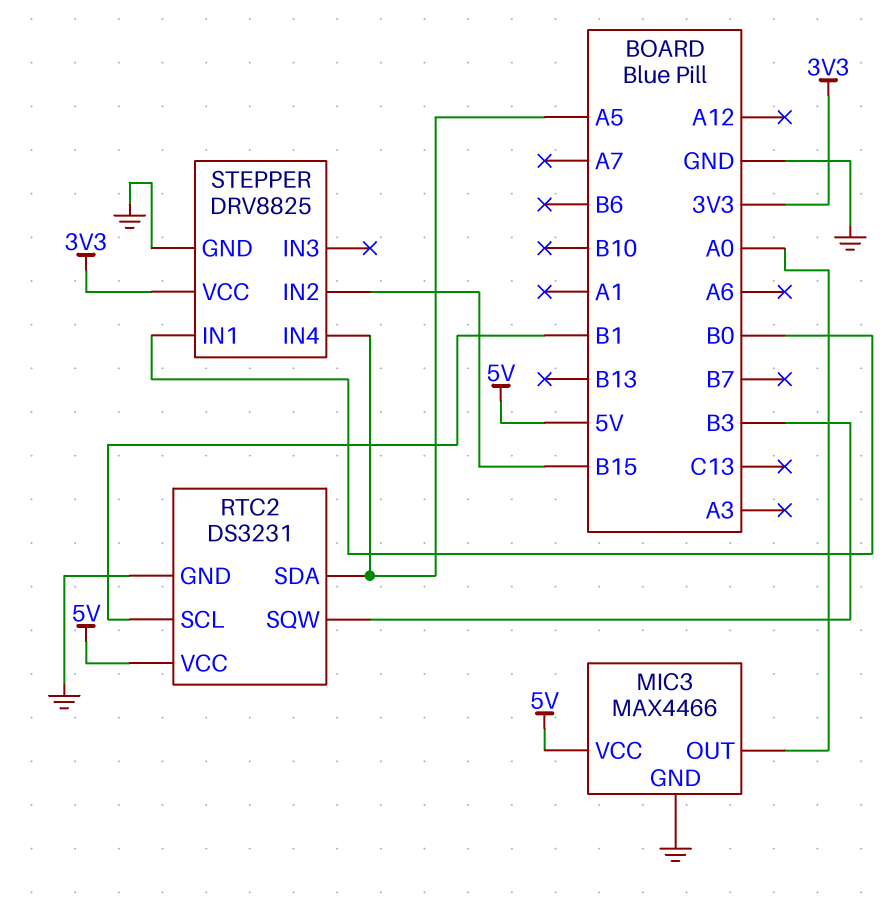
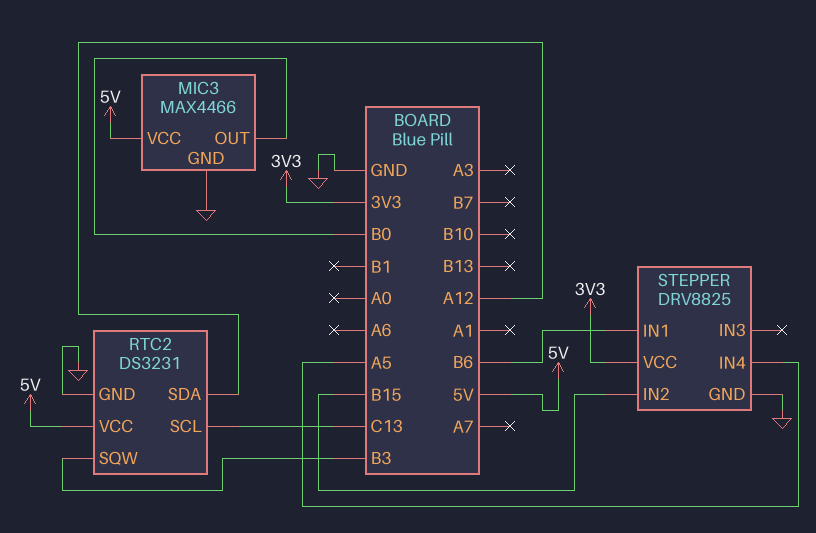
MIC3 pin OUT: A0 -> B0
RTC2 pin SCL: B1 -> C13
RTC2 pin SDA: A5 -> A12
STEPPER pin IN1: B0 -> B6

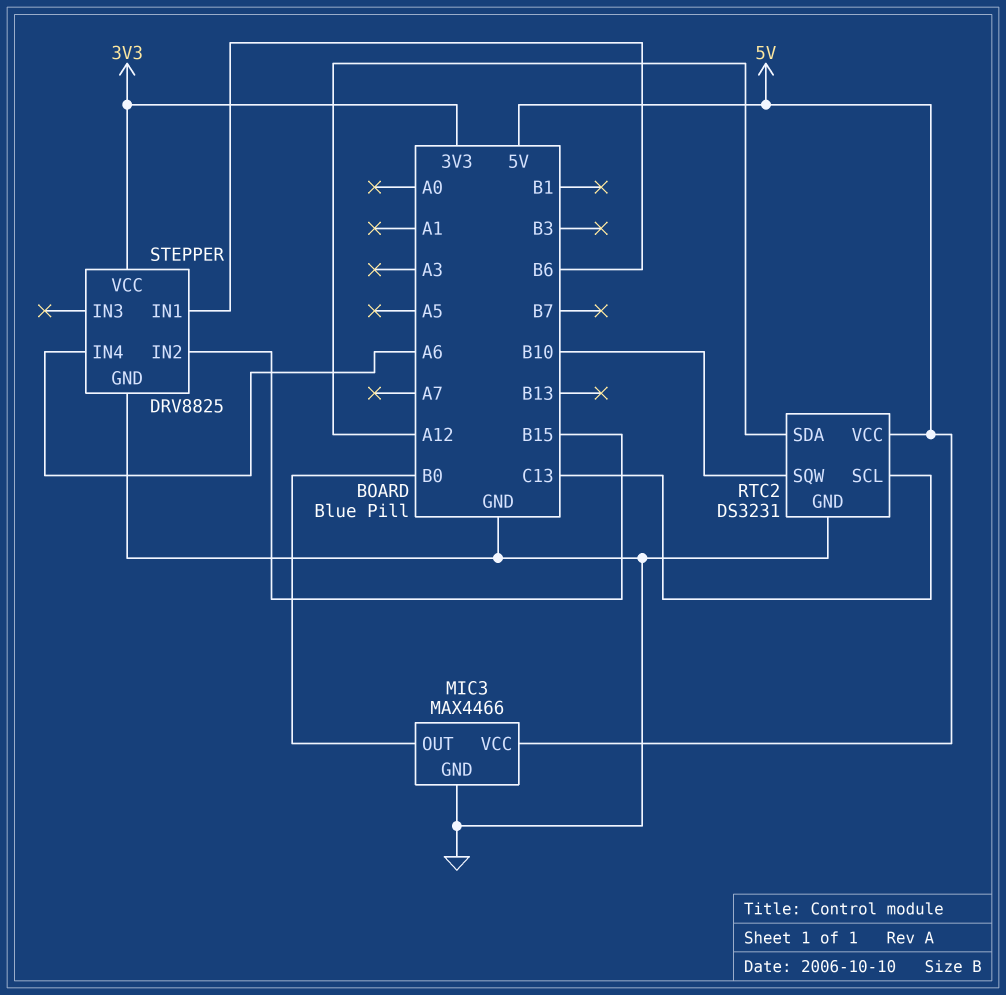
RTC2 pin SQW: B3 -> B10
STEPPER pin IN4: A5 -> A6

